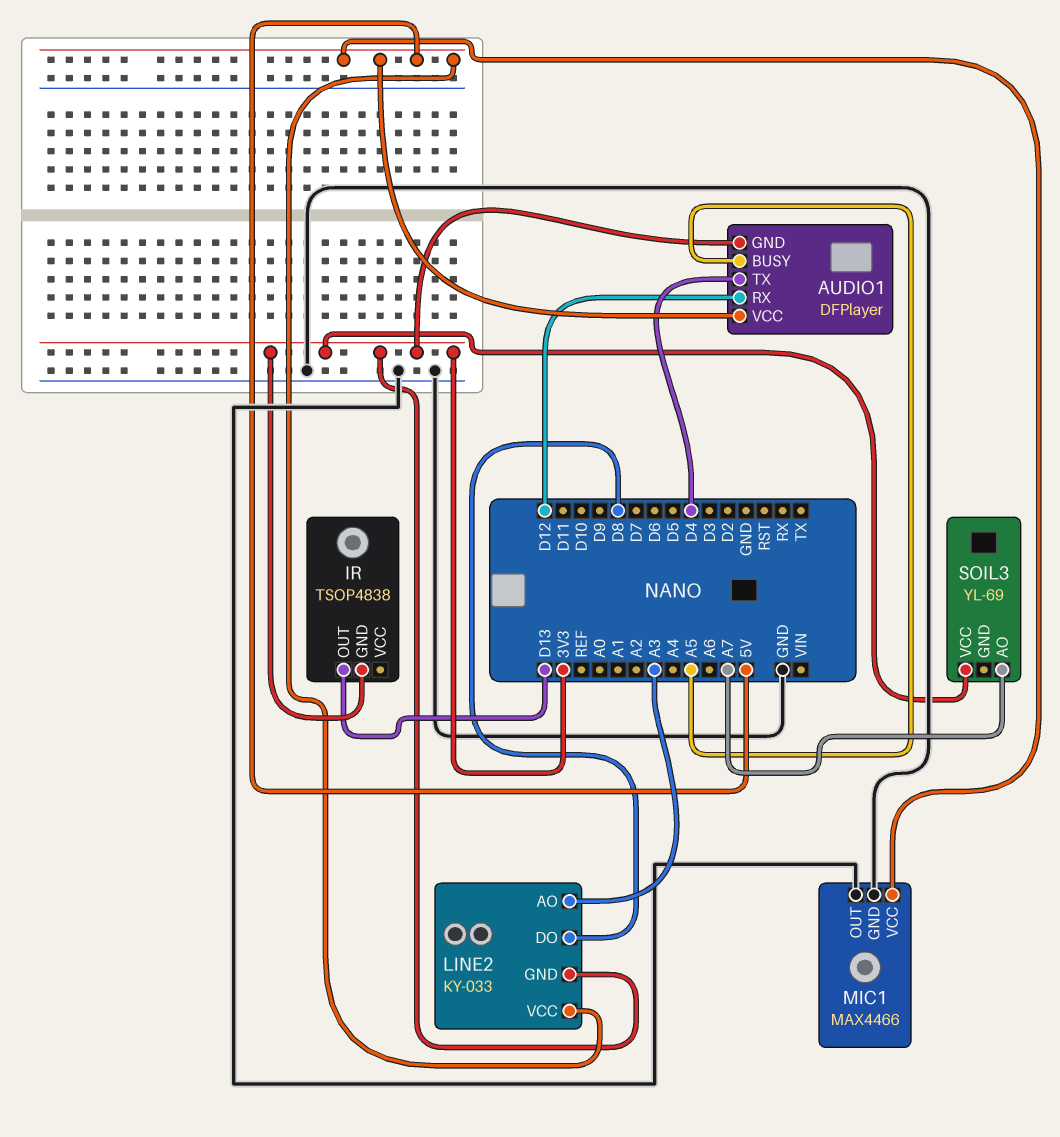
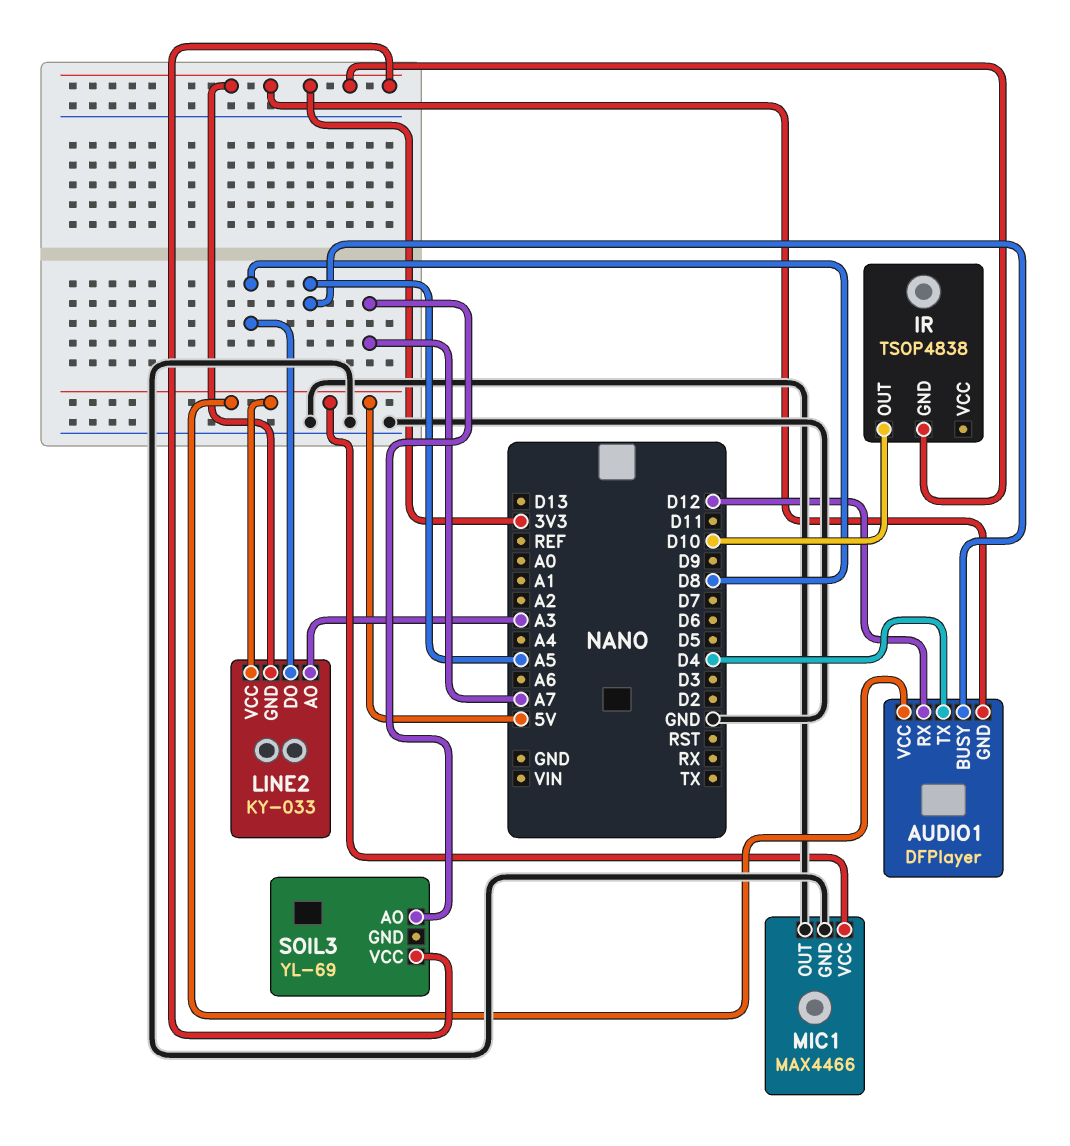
IR pin OUT: D13 -> D10

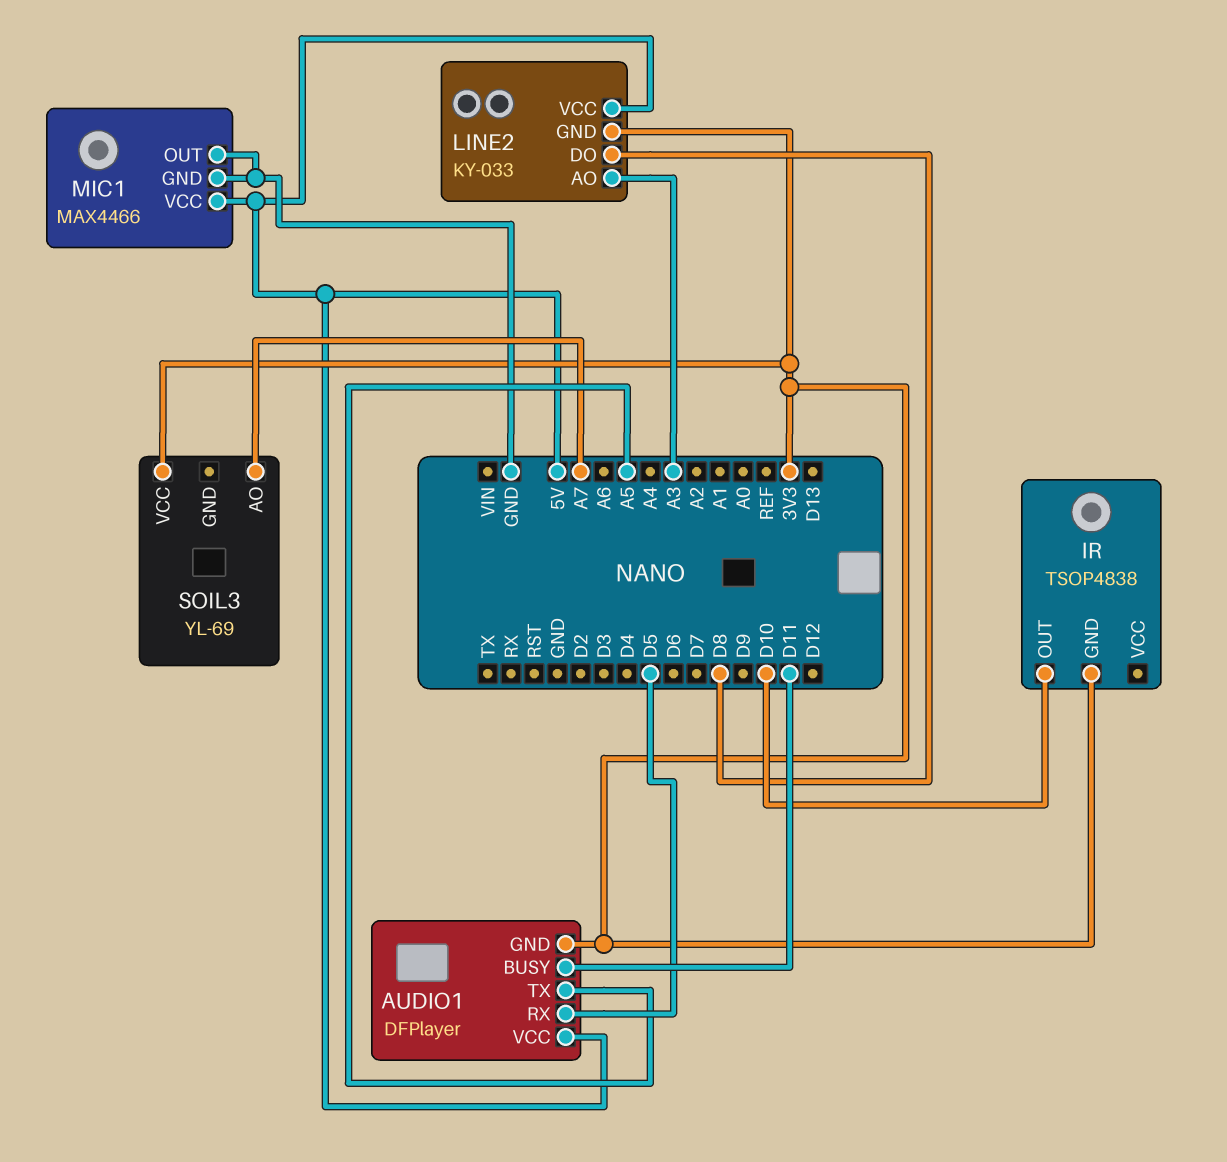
AUDIO1 pin BUSY: A5 -> D11
AUDIO1 pin RX: D12 -> D5
AUDIO1 pin TX: D4 -> A5

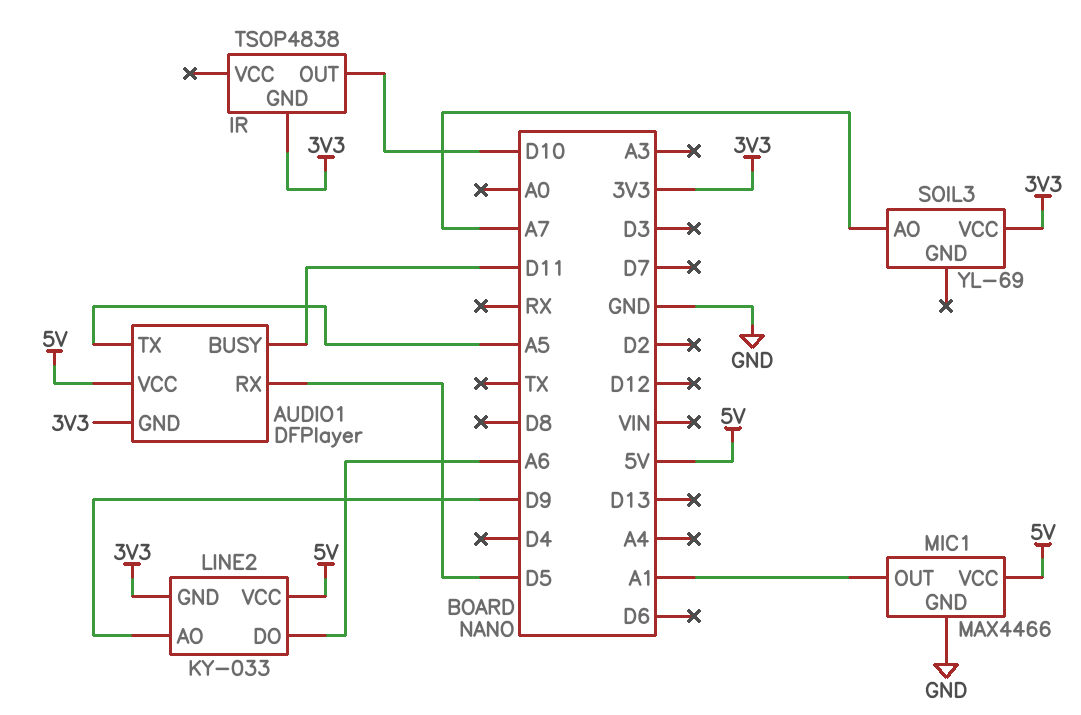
LINE2 pin AO: A3 -> D9
LINE2 pin DO: D8 -> A6
MIC1 pin OUT: GND -> A1

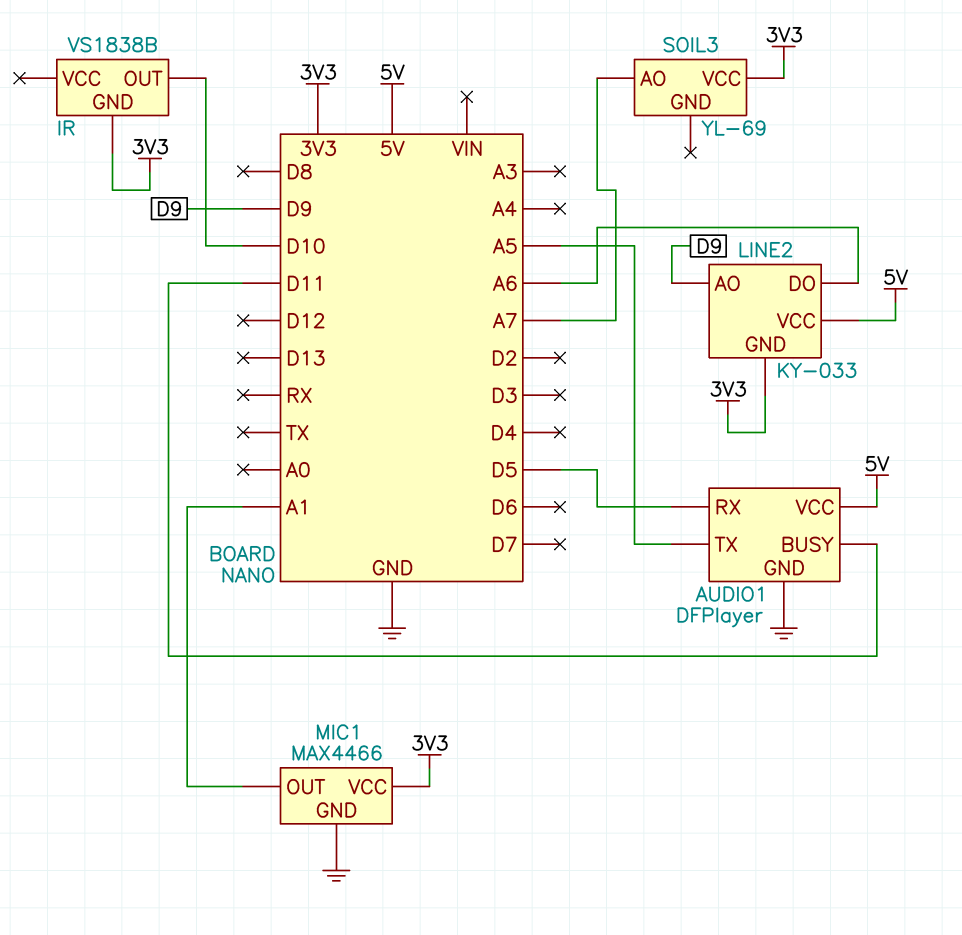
AUDIO1 pin GND: 3V3 -> GND
IR: TSOP4838 -> VS1838B
MIC1 pin VCC: 5V -> 3V3

